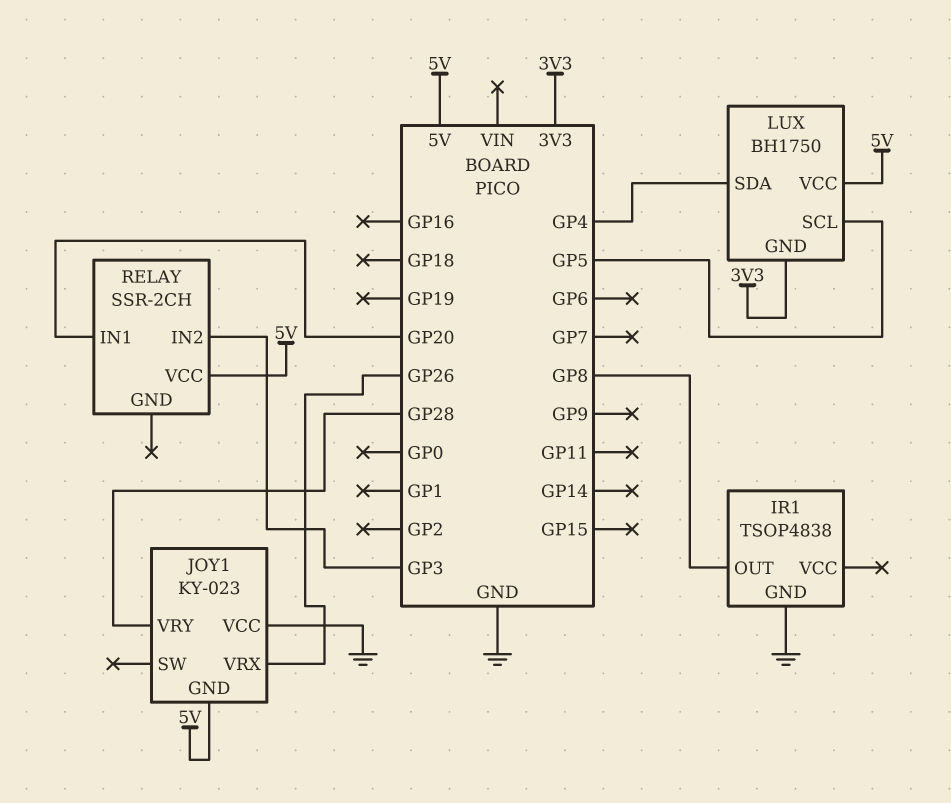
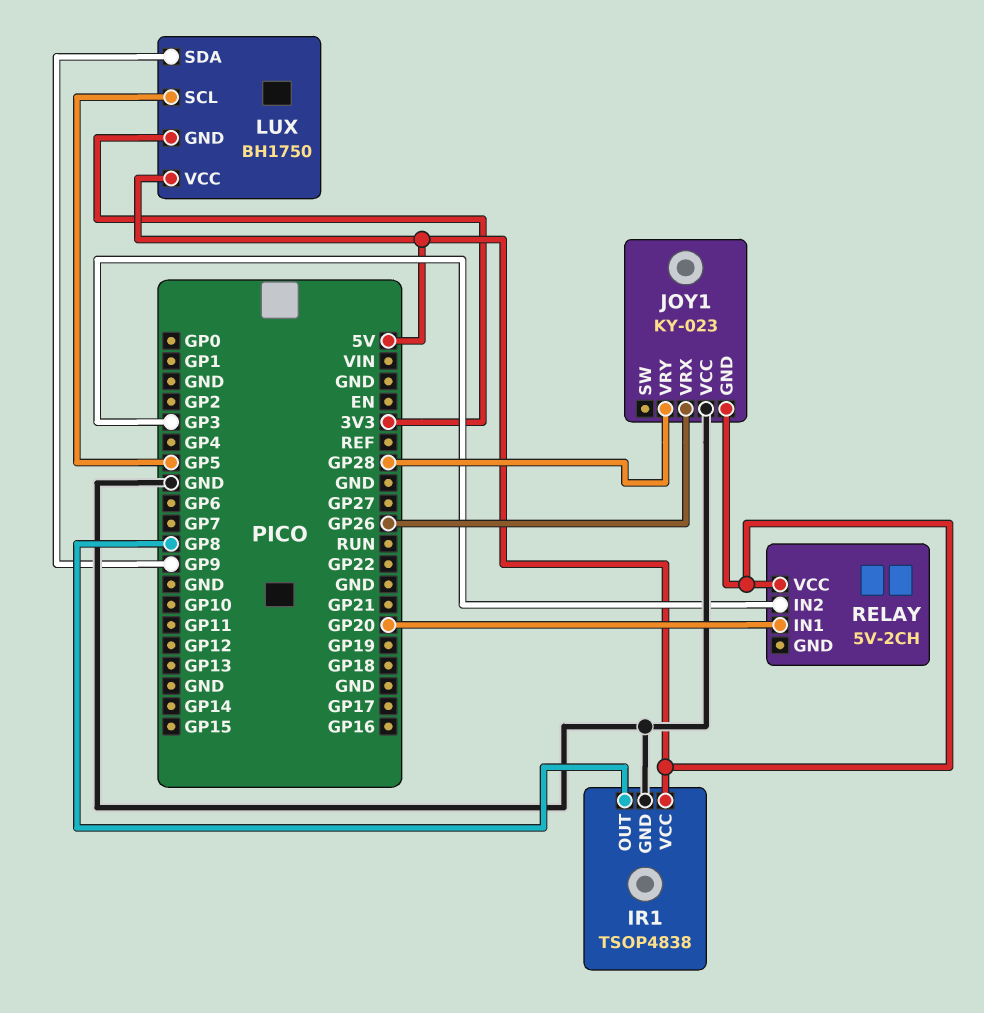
IR1 pin VCC: none -> 5V
LUX pin SDA: GP4 -> GP9
RELAY: SSR-2CH -> 5V-2CH

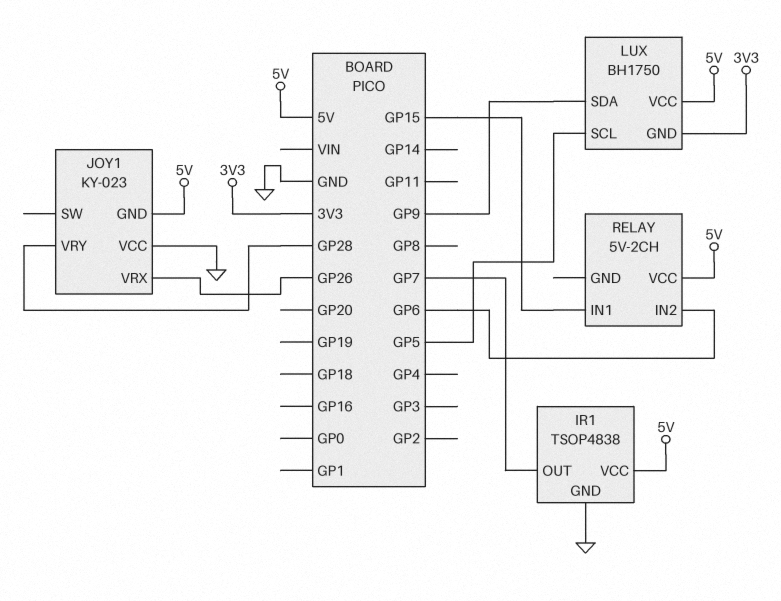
IR1 pin OUT: GP8 -> GP7
RELAY pin IN1: GP20 -> GP15
RELAY pin IN2: GP3 -> GP6

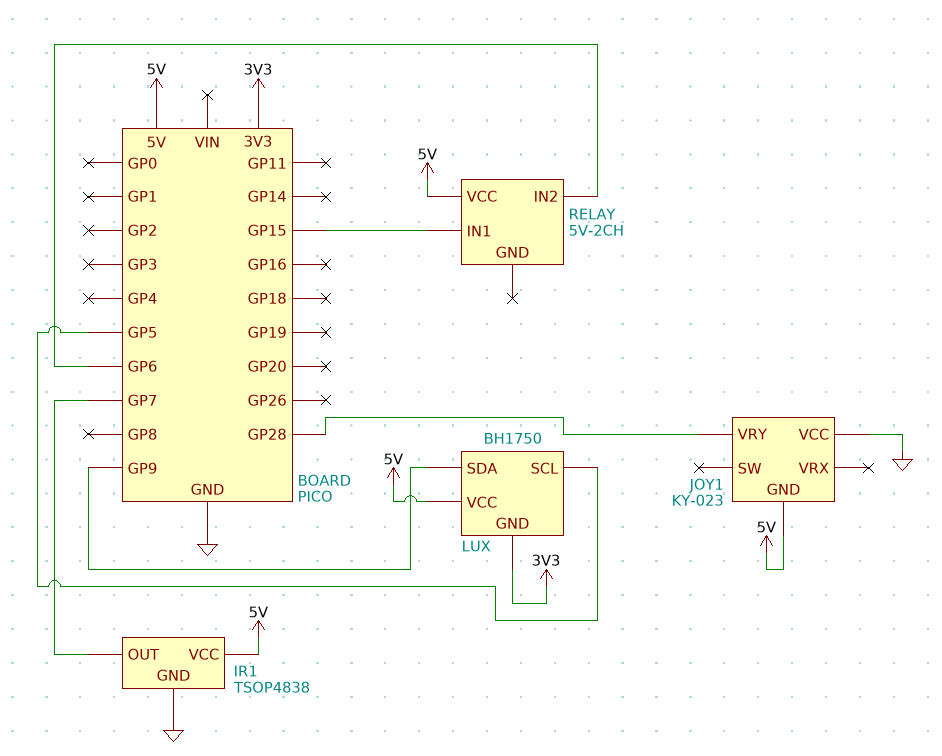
JOY1 pin VRX: GP26 -> none

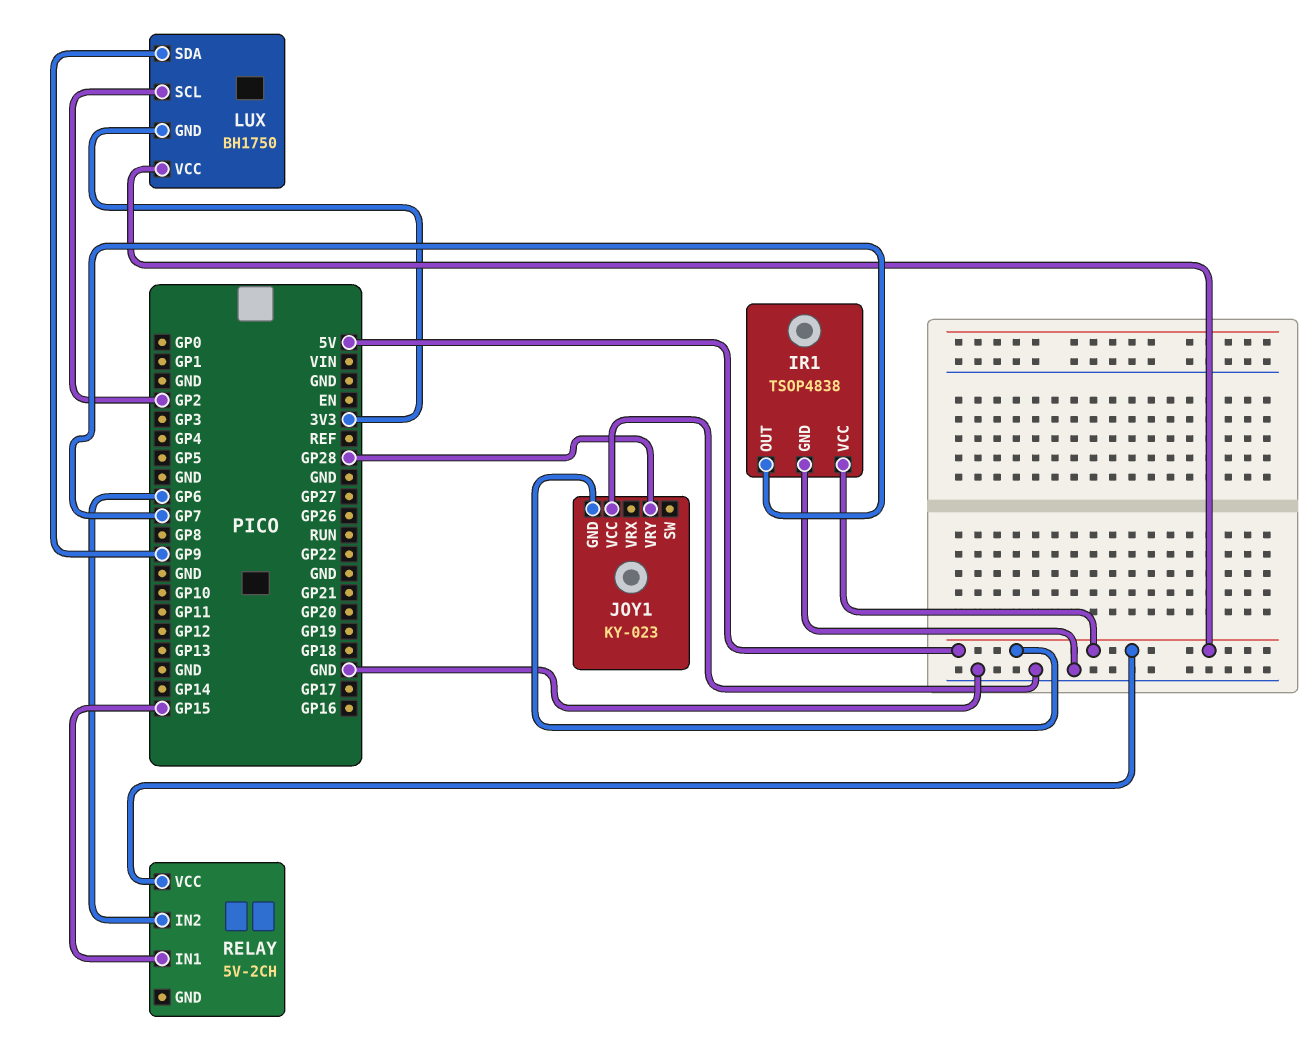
LUX pin SCL: GP5 -> GP2

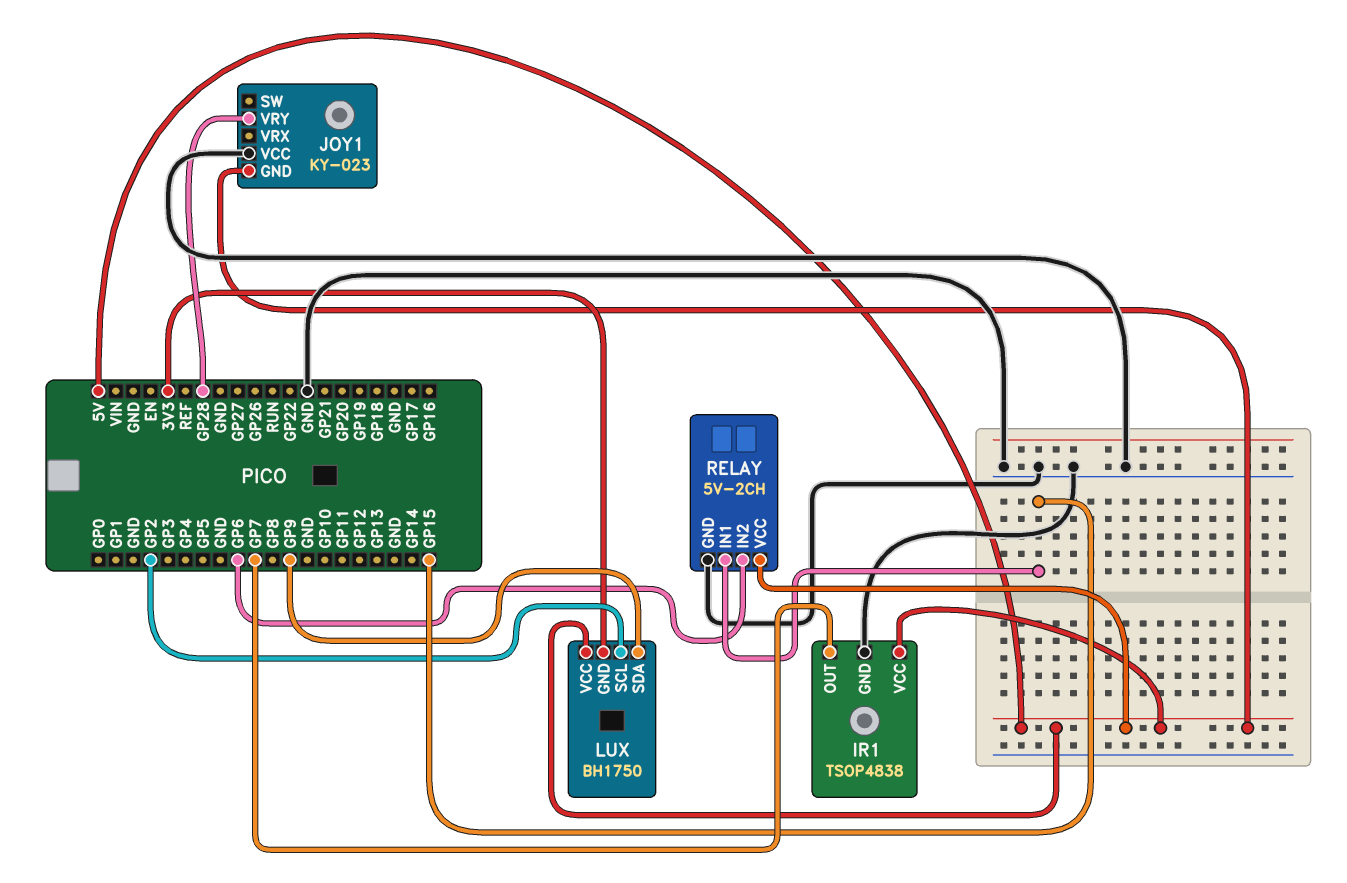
RELAY pin GND: none -> GND

